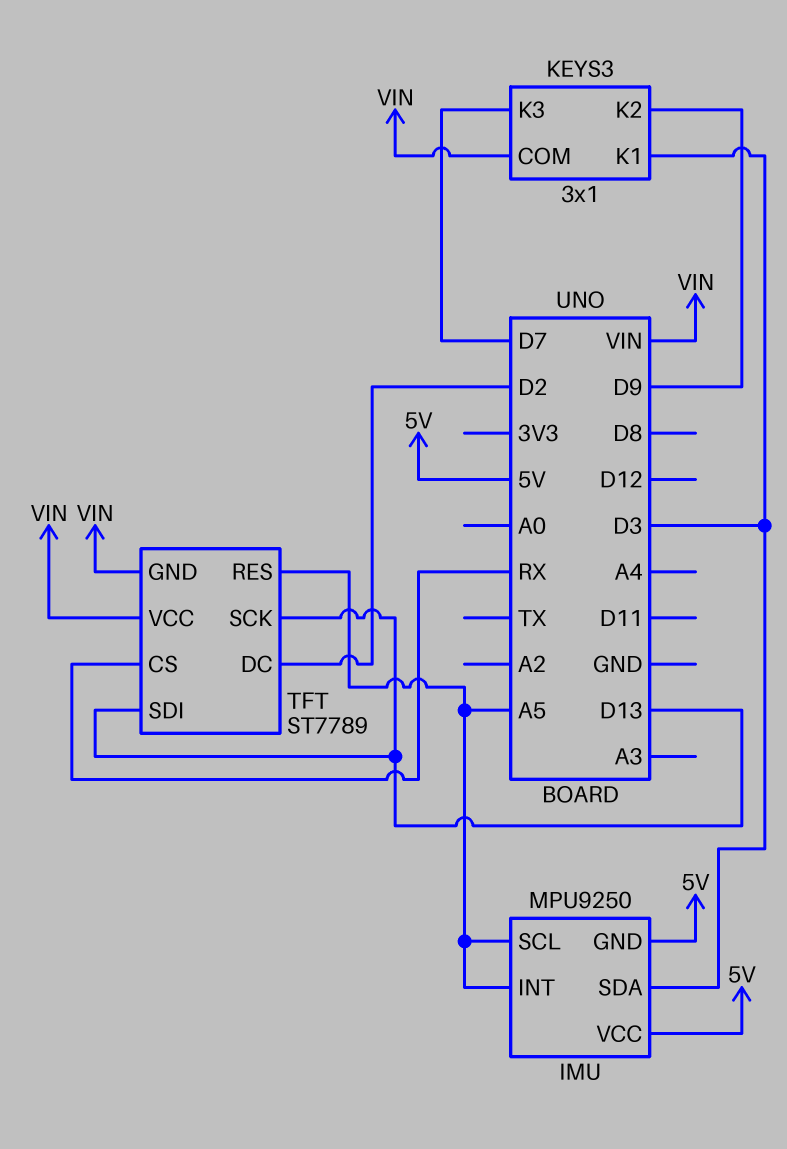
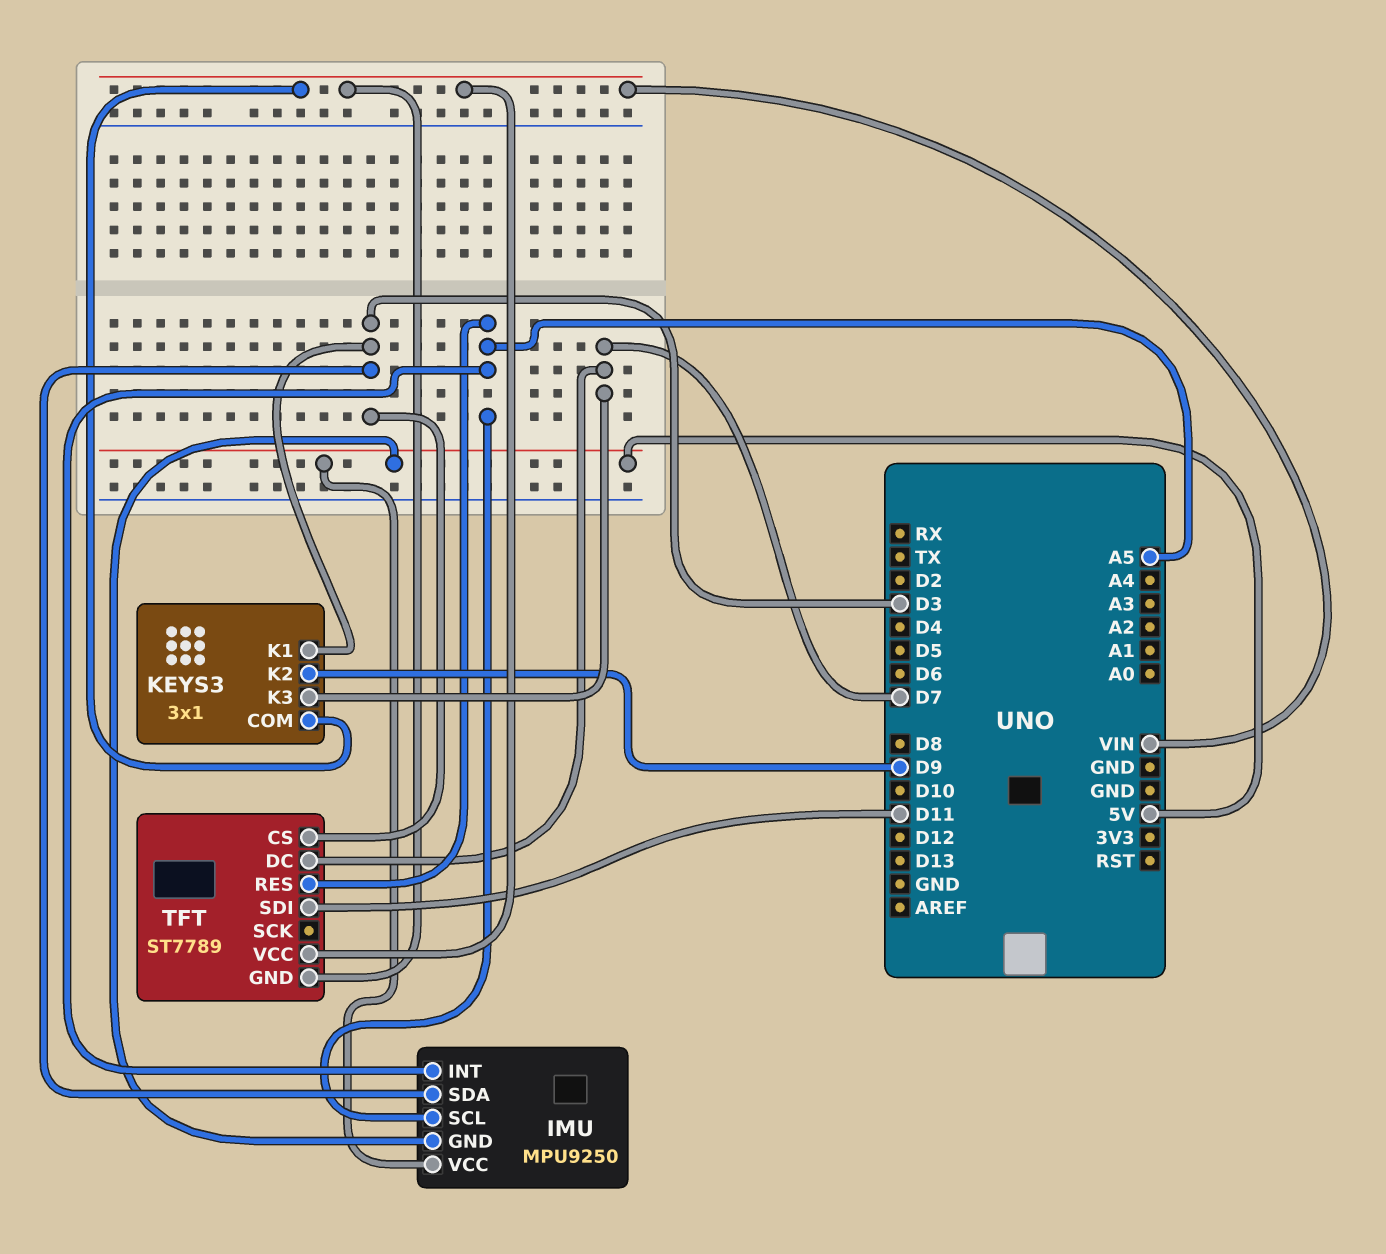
TFT pin CS: RX -> D3
TFT pin DC: D2 -> D7
TFT pin SCK: D13 -> none
TFT pin SDI: D13 -> D11

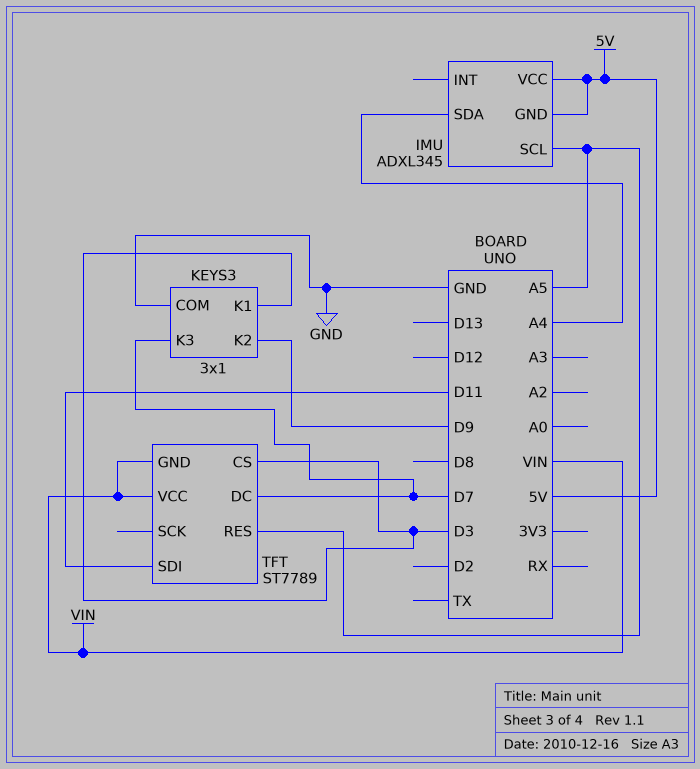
IMU: MPU9250 -> ADXL345
IMU pin INT: A5 -> none
IMU pin SDA: D3 -> A4
KEYS3 pin COM: VIN -> GND

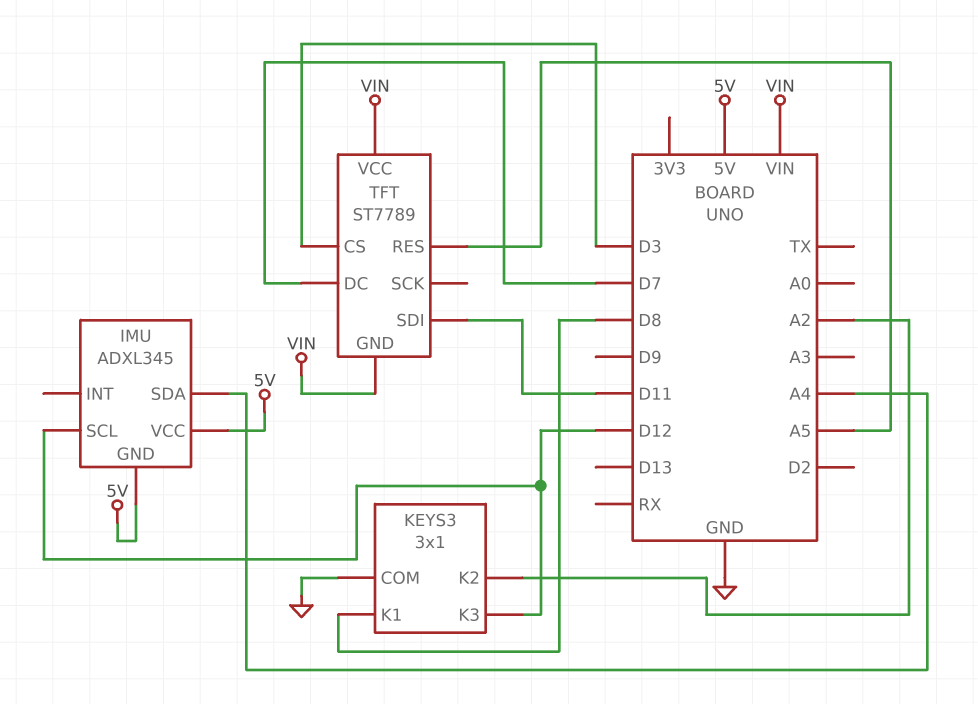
IMU pin SCL: A5 -> D12
KEYS3 pin K1: D3 -> D8
KEYS3 pin K2: D9 -> A2
KEYS3 pin K3: D7 -> D12

